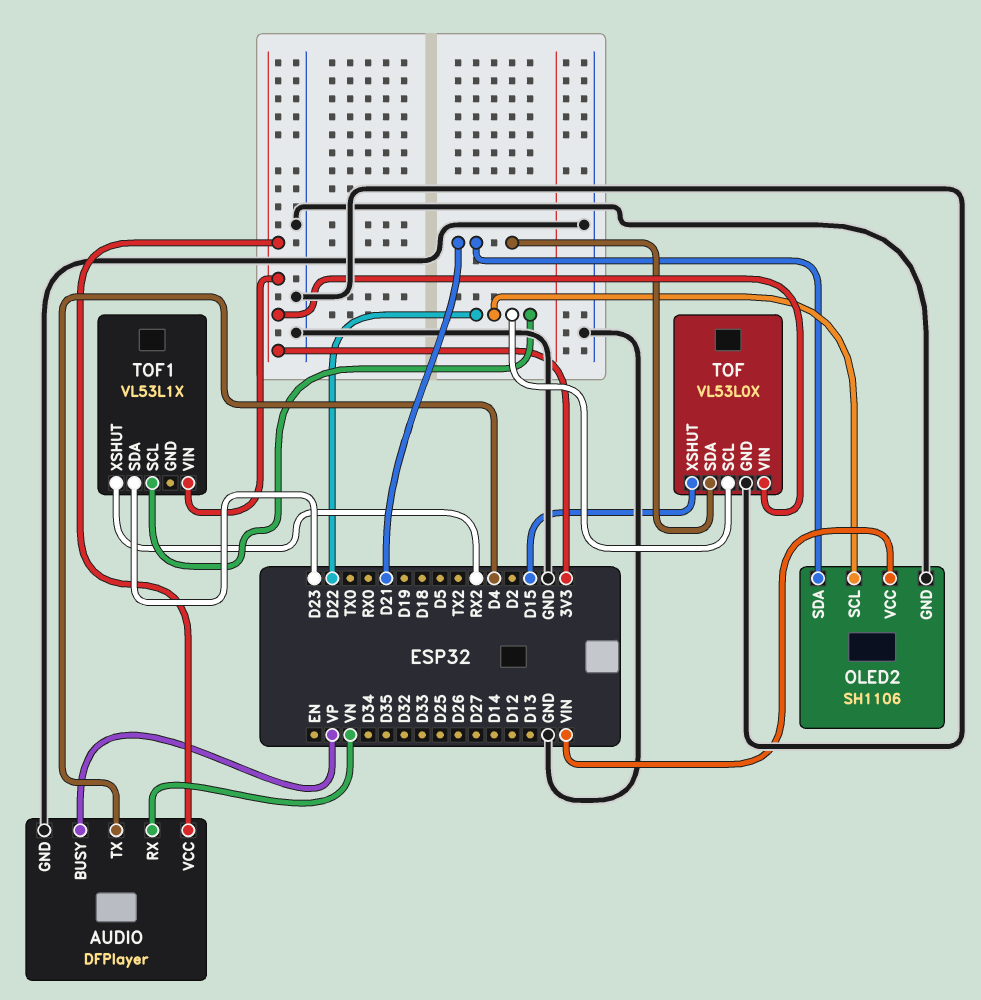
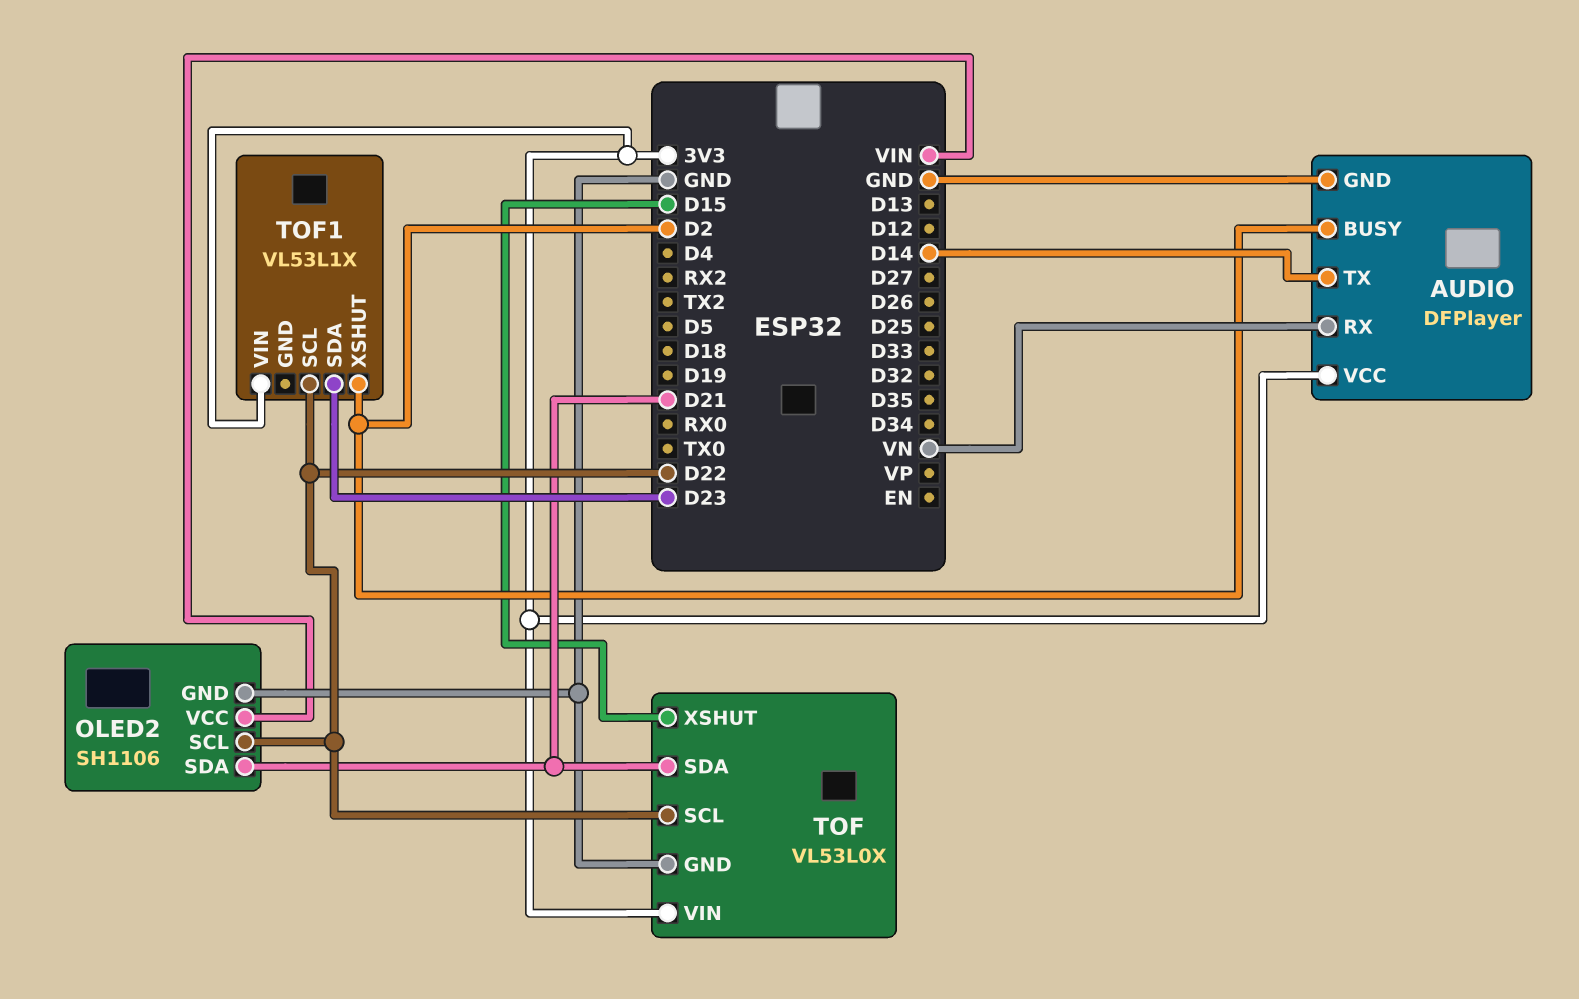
AUDIO pin BUSY: VP -> D2
AUDIO pin TX: D4 -> D14
TOF1 pin XSHUT: RX2 -> D2

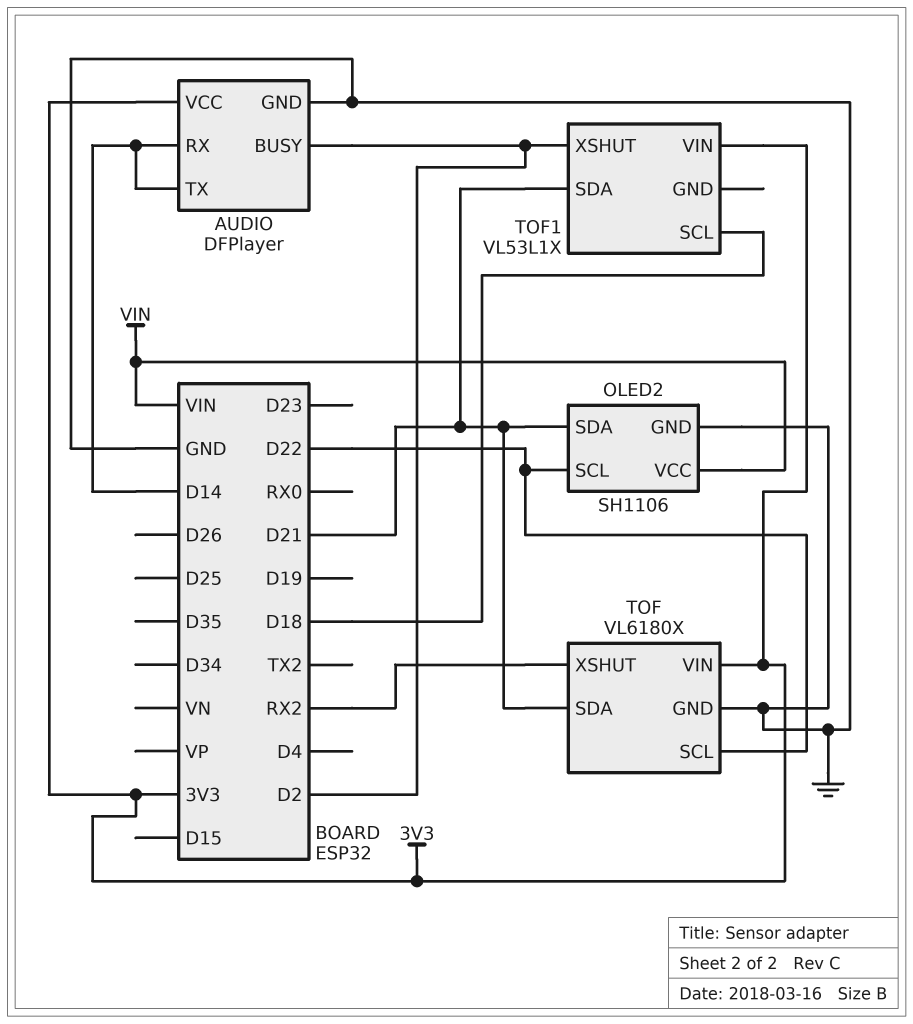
AUDIO pin RX: VN -> D14
TOF: VL53L0X -> VL6180X
TOF pin XSHUT: D15 -> RX2
TOF1 pin SCL: D22 -> D18
TOF1 pin SDA: D23 -> D21

